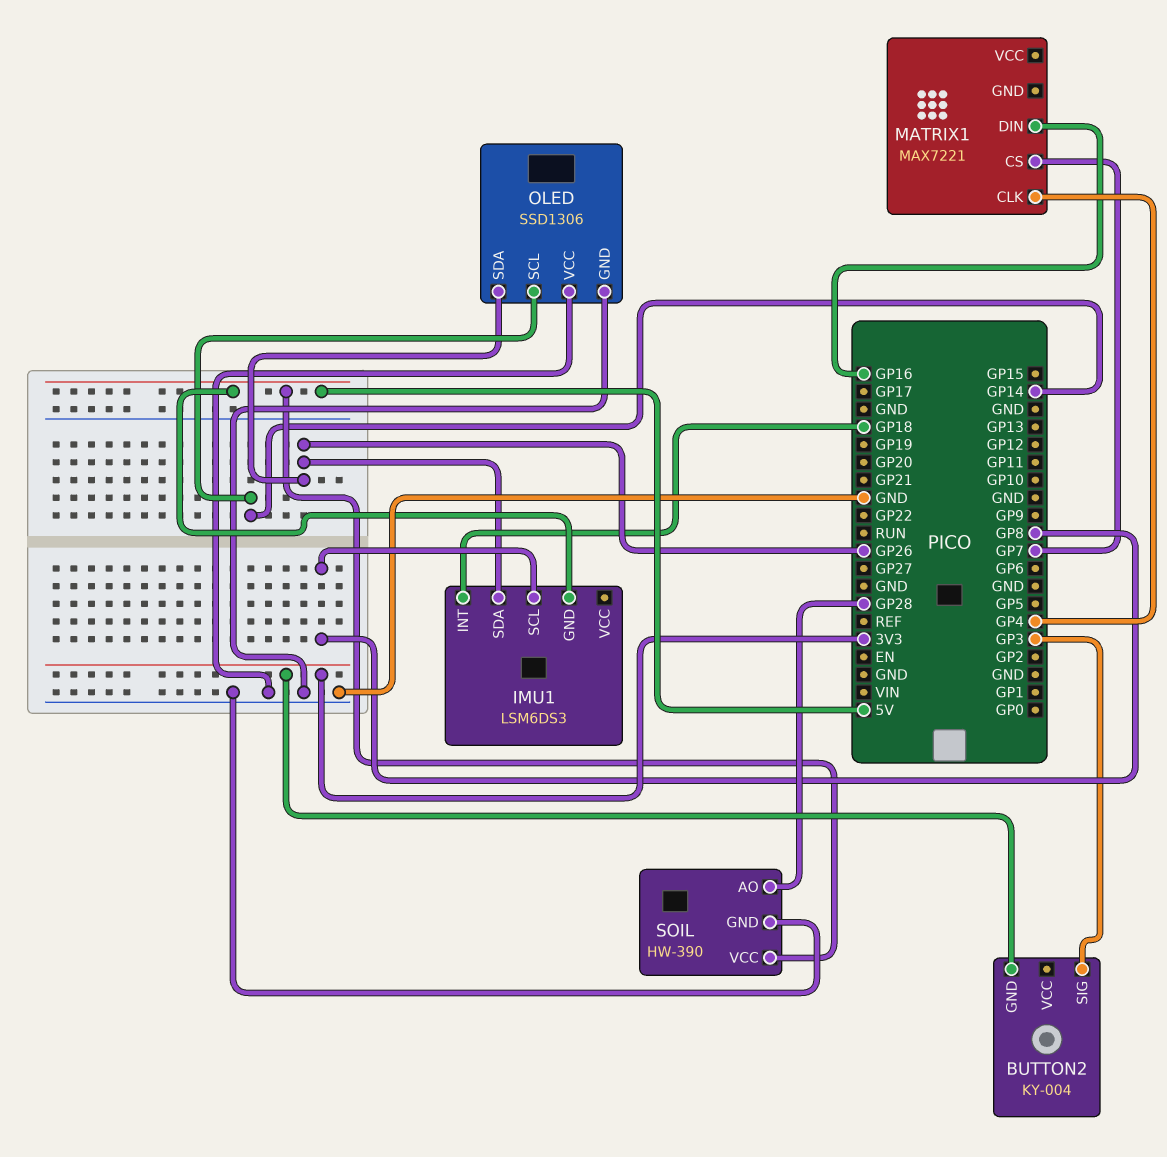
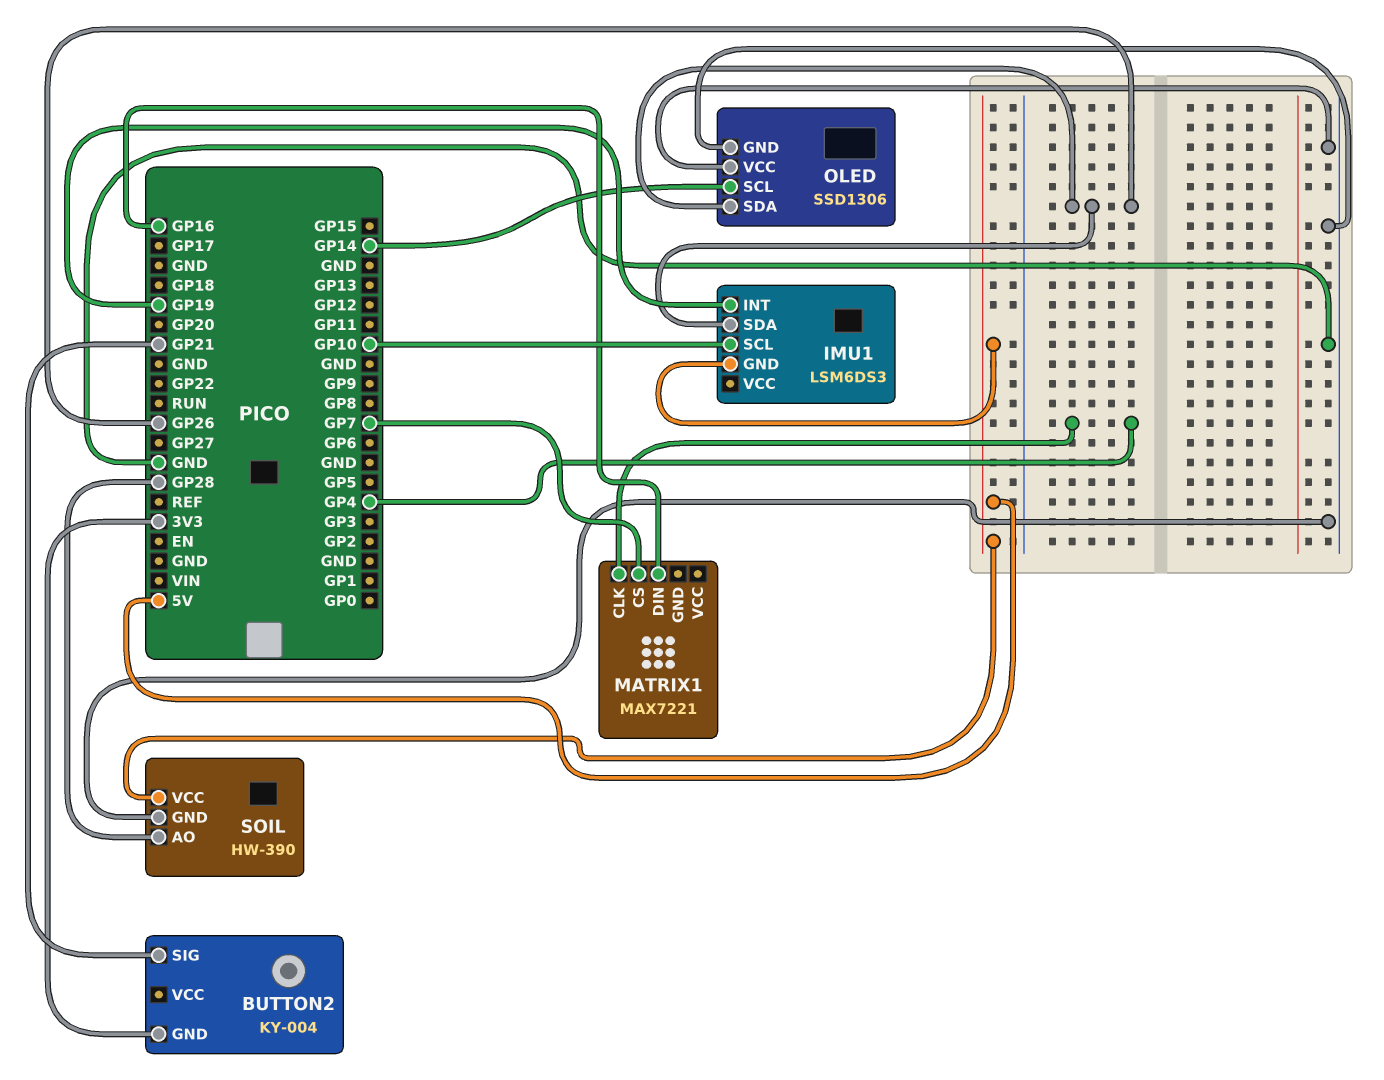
BUTTON2 pin SIG: GP3 -> GP21
IMU1 pin INT: GP18 -> GP19
IMU1 pin SCL: GP8 -> GP10

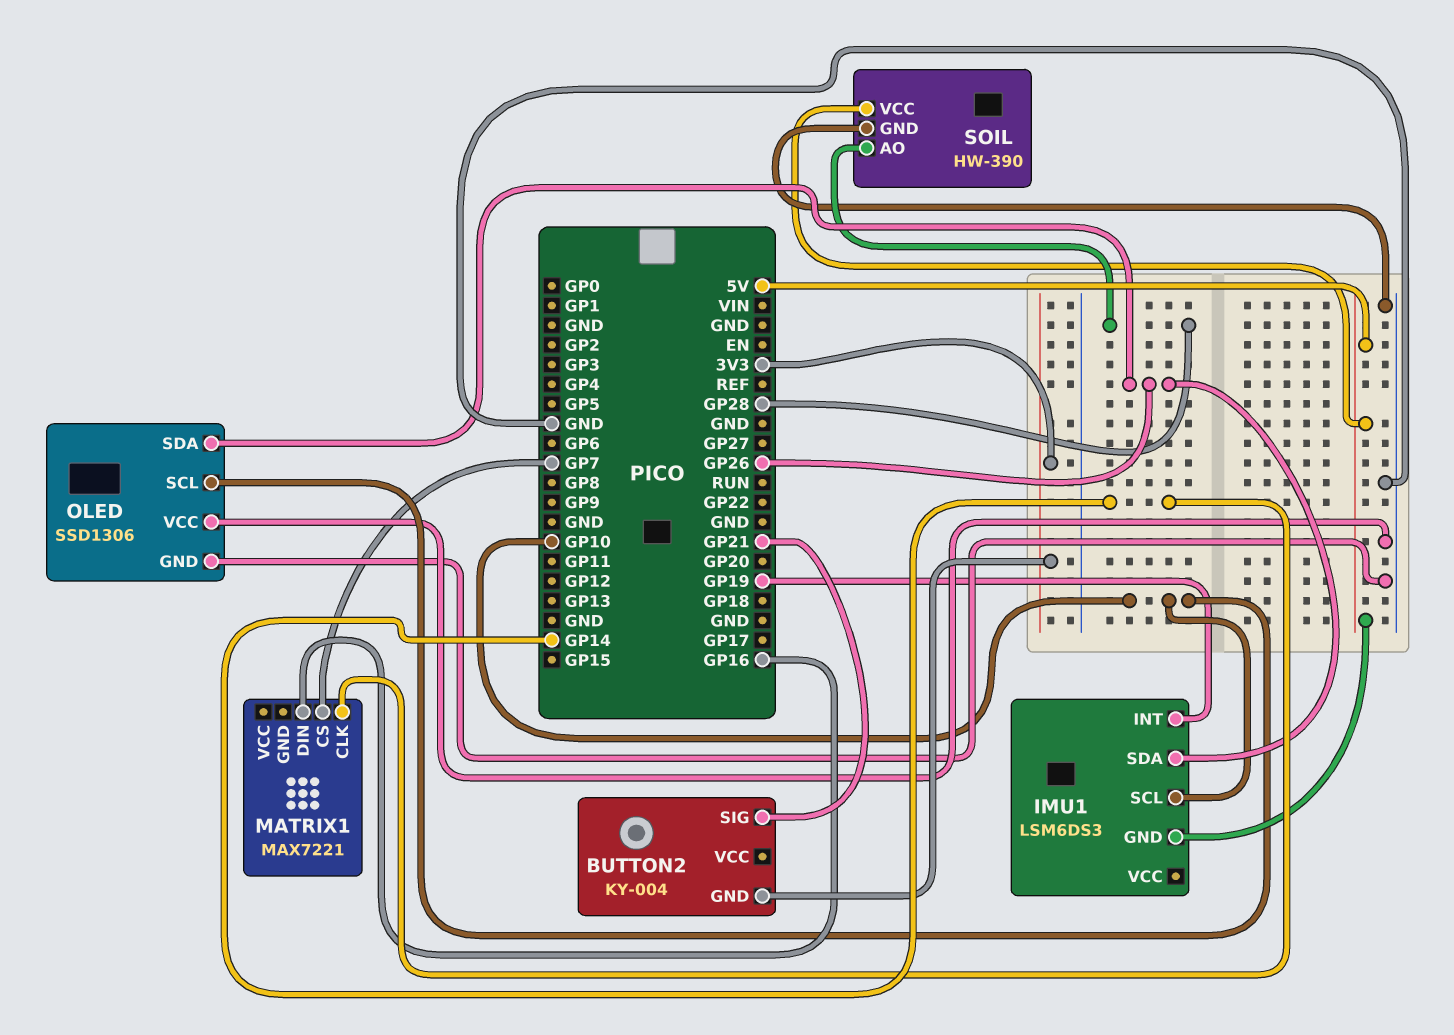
MATRIX1 pin CLK: GP4 -> GP14
OLED pin SCL: GP14 -> GP10

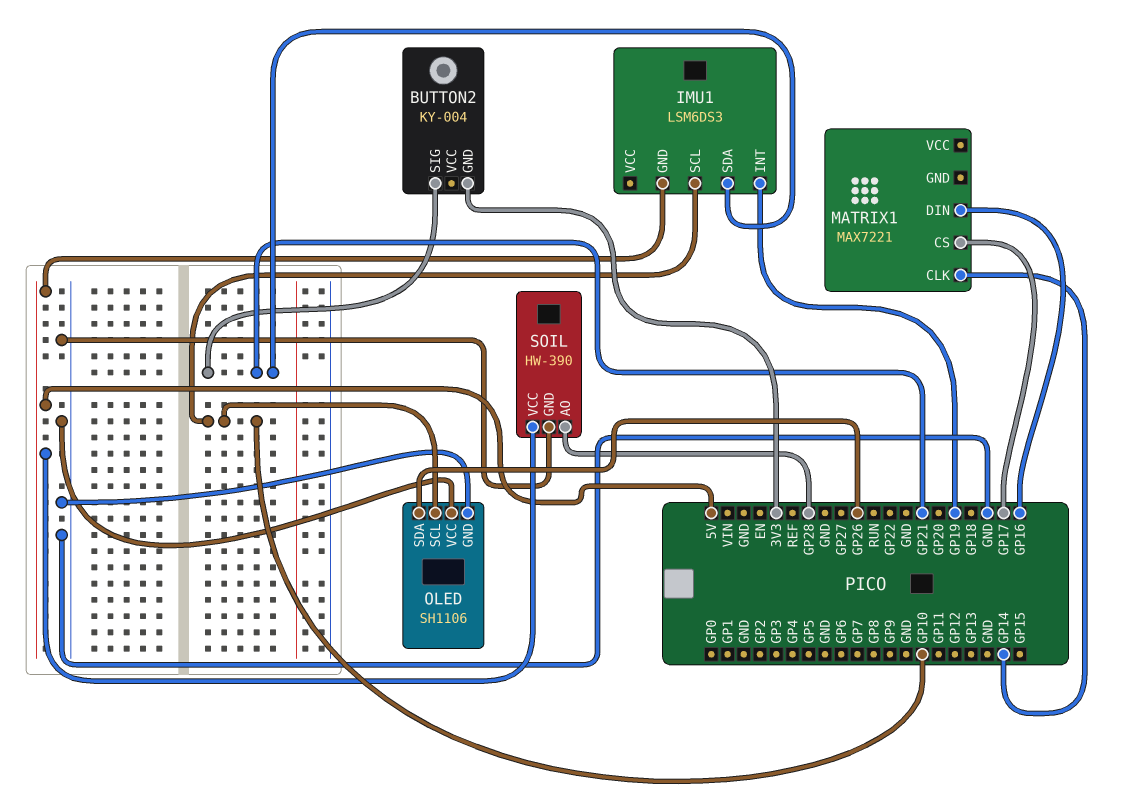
IMU1 pin SDA: GP26 -> GP21
MATRIX1 pin CS: GP7 -> GP17
OLED: SSD1306 -> SH1106

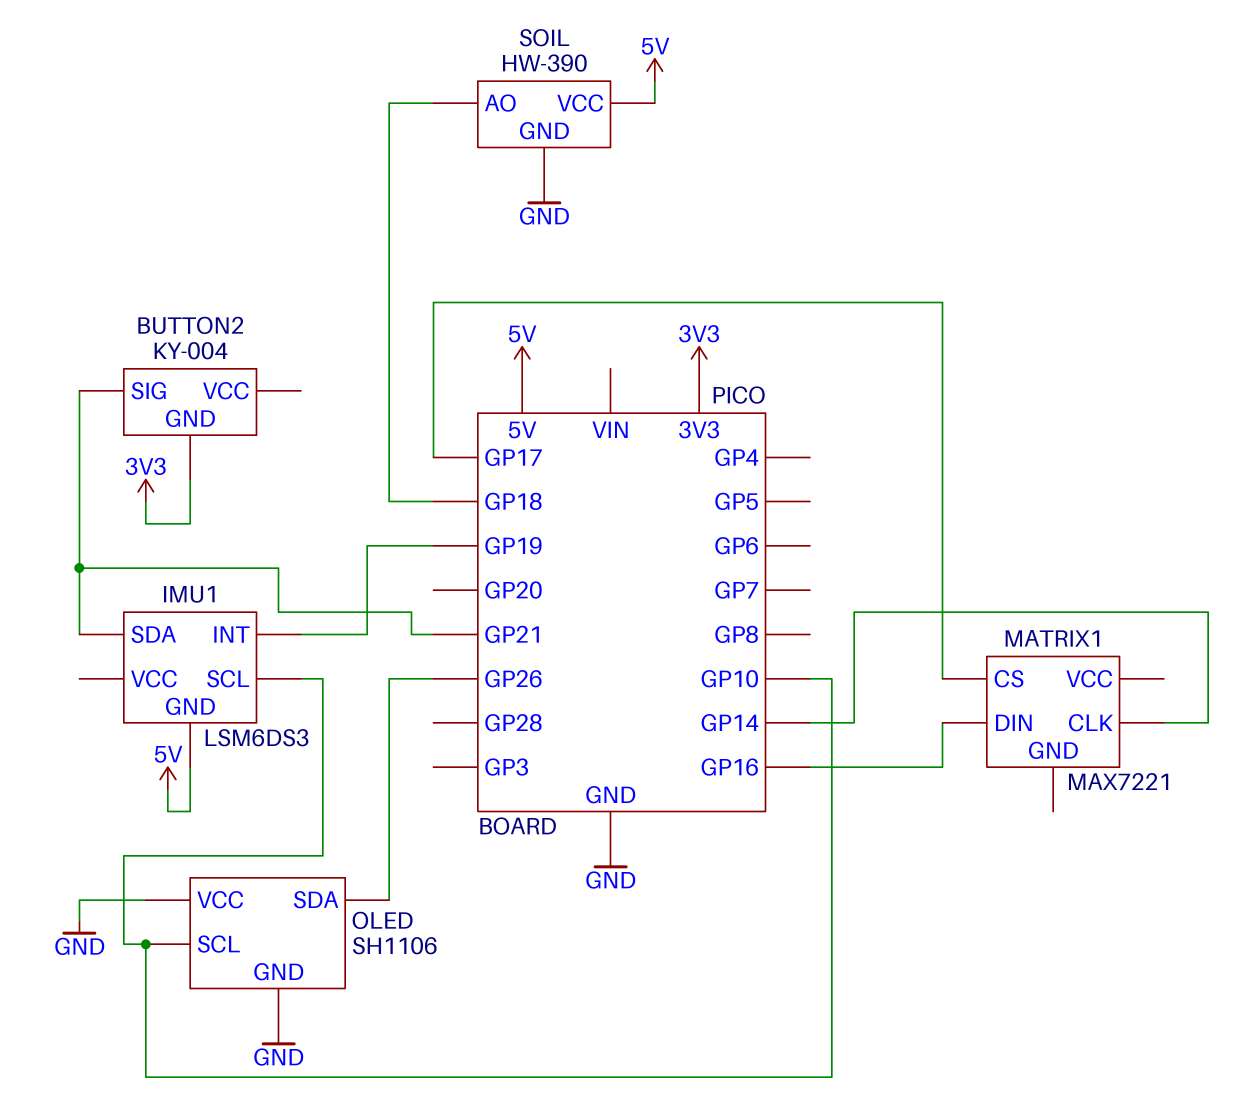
SOIL pin AO: GP28 -> GP18

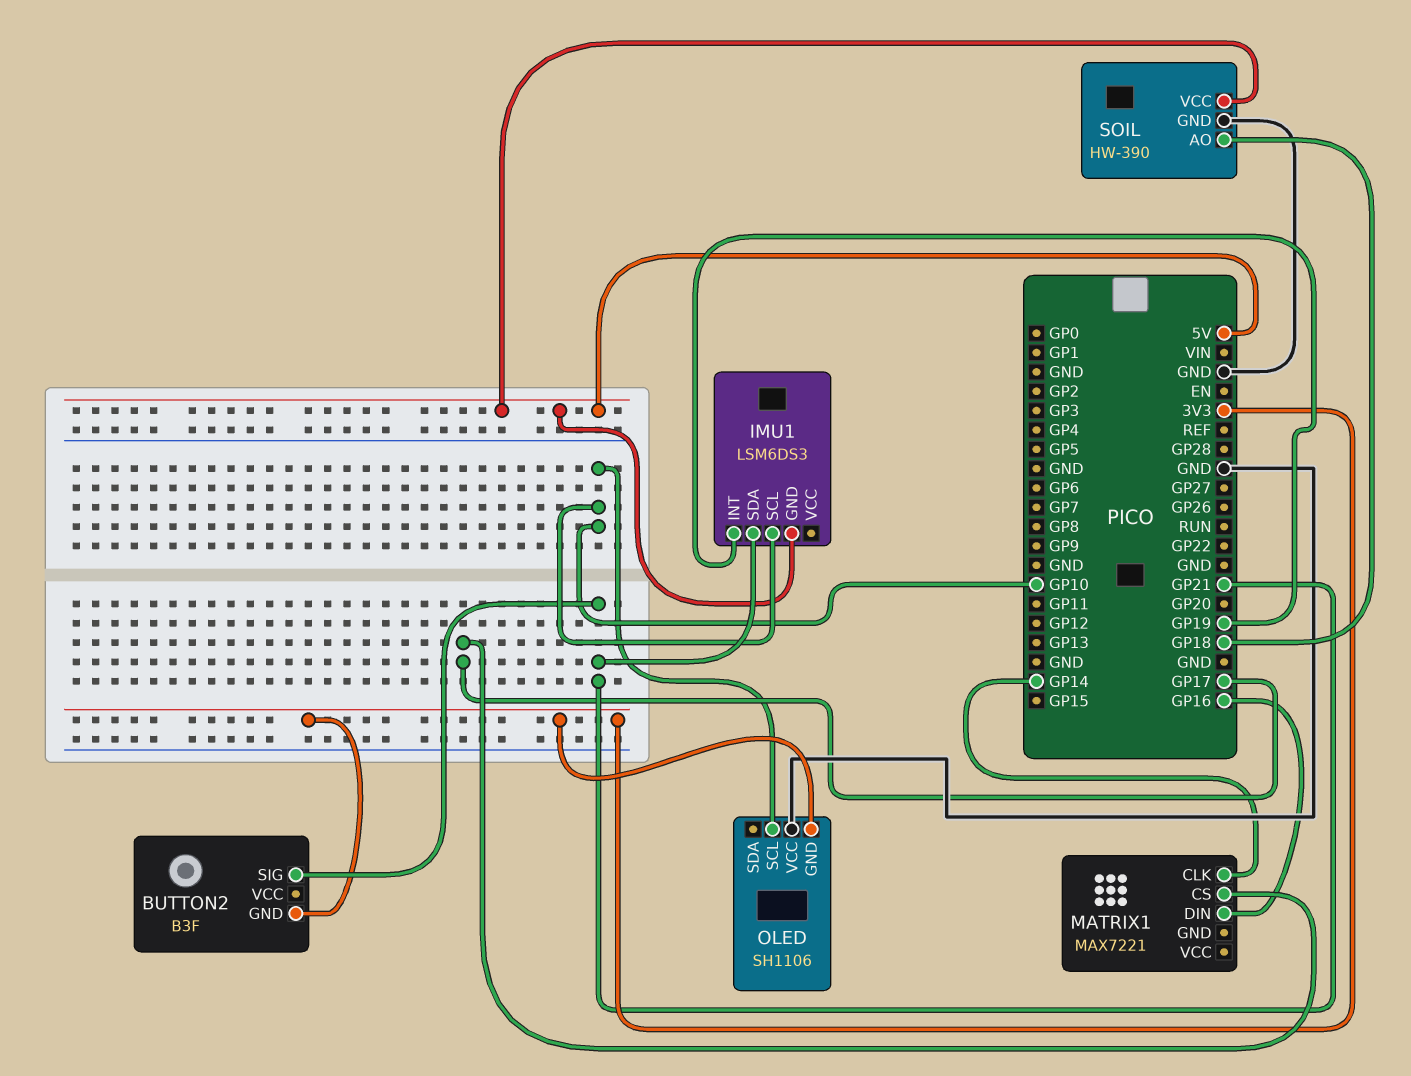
BUTTON2: KY-004 -> B3F
OLED pin GND: GND -> 3V3
OLED pin SDA: GP26 -> none

